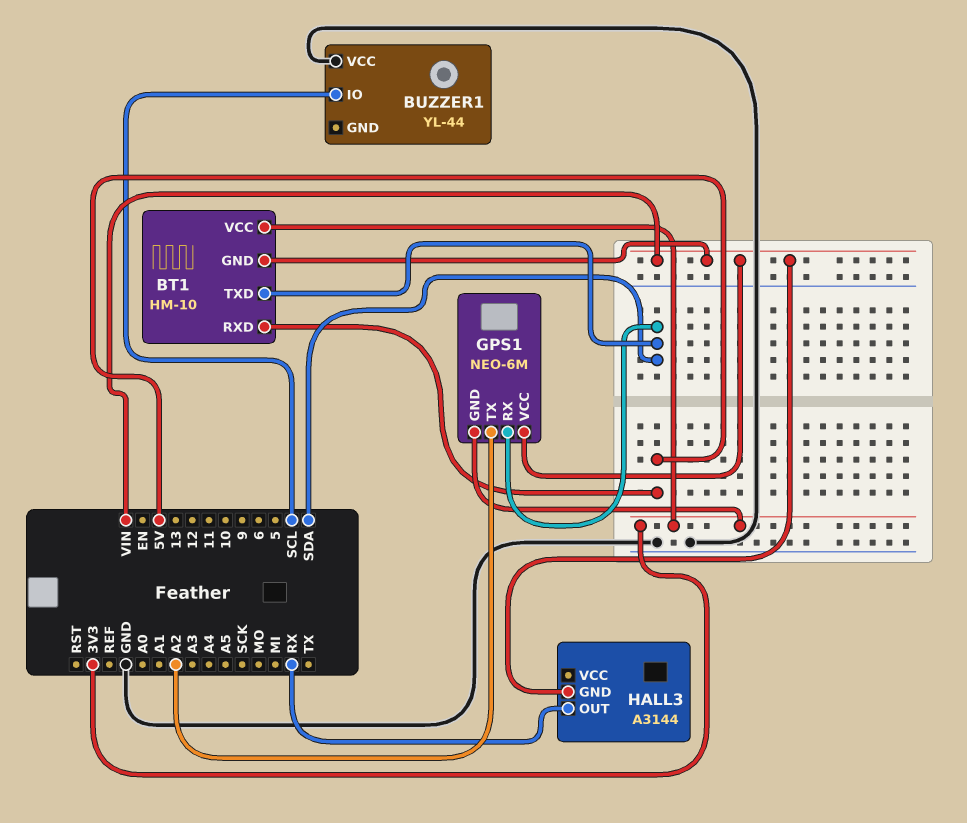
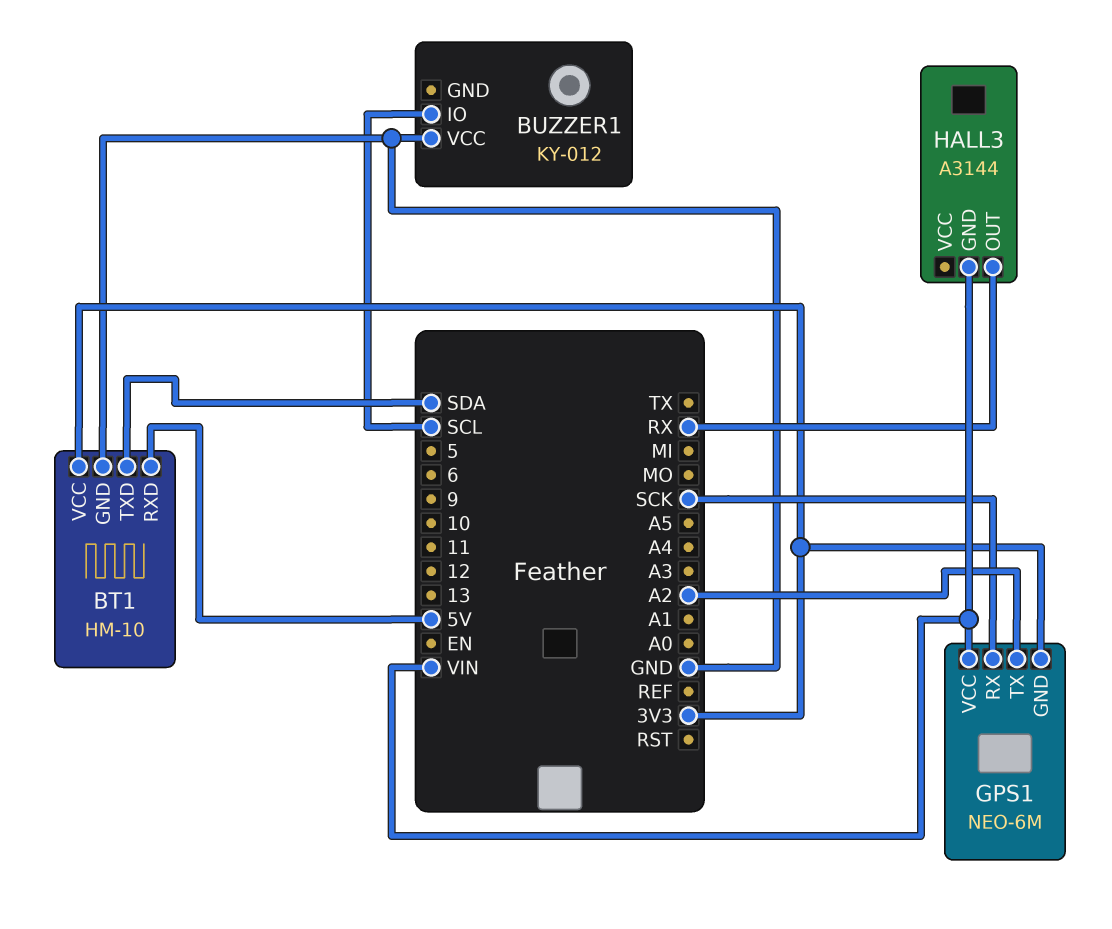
BT1 pin GND: VIN -> GND
BUZZER1: YL-44 -> KY-012
GPS1 pin RX: SDA -> SCK

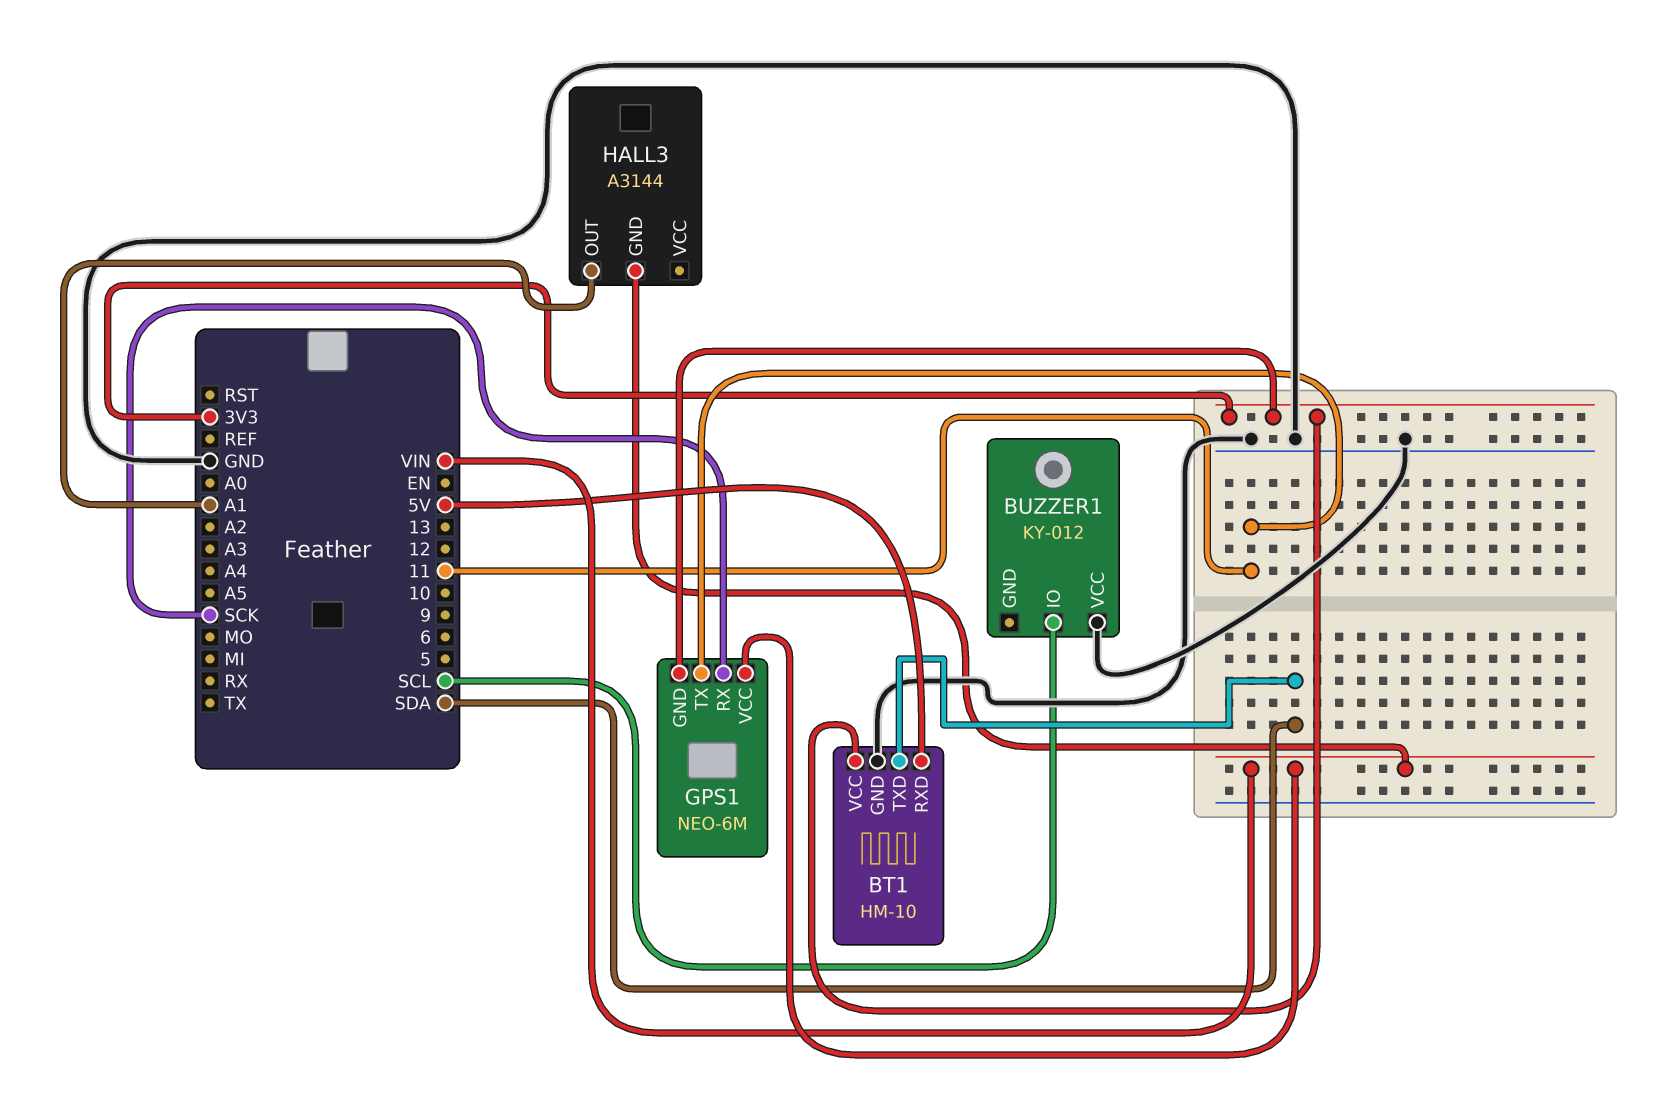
GPS1 pin TX: A2 -> 11
HALL3 pin OUT: RX -> A1

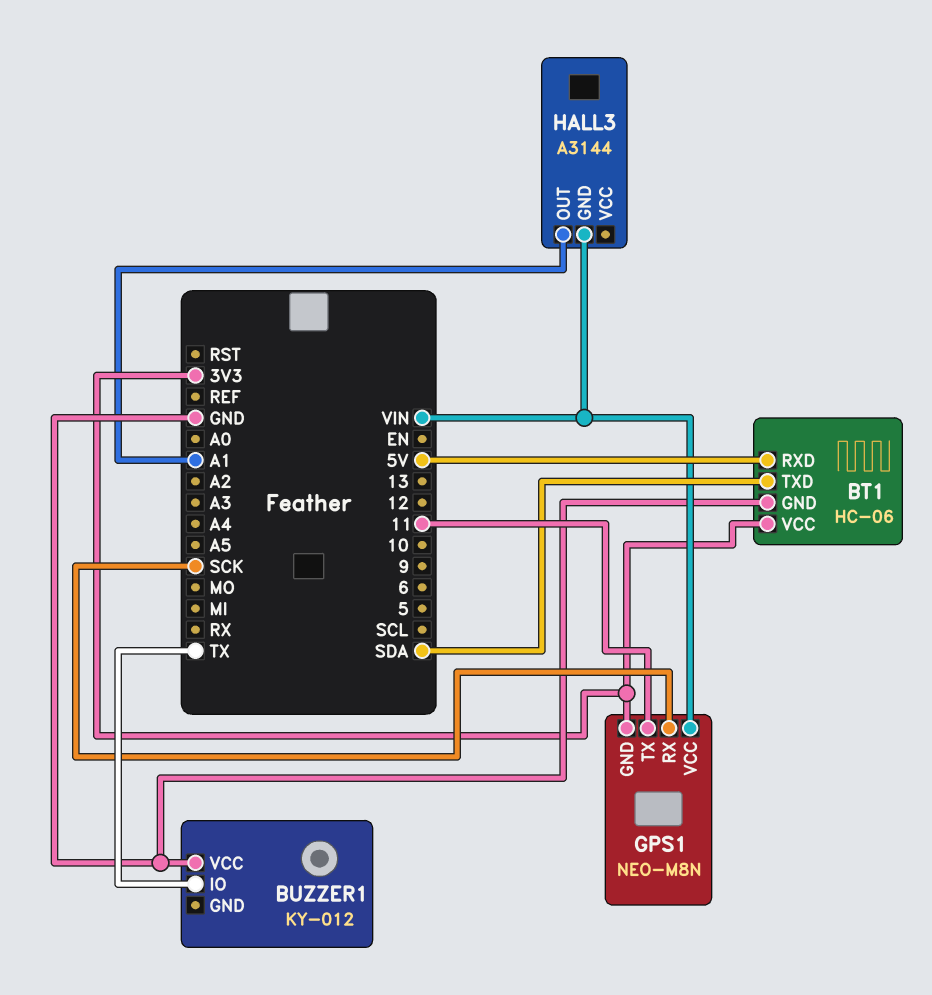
BT1: HM-10 -> HC-06
BUZZER1 pin IO: SCL -> TX
GPS1: NEO-6M -> NEO-M8N

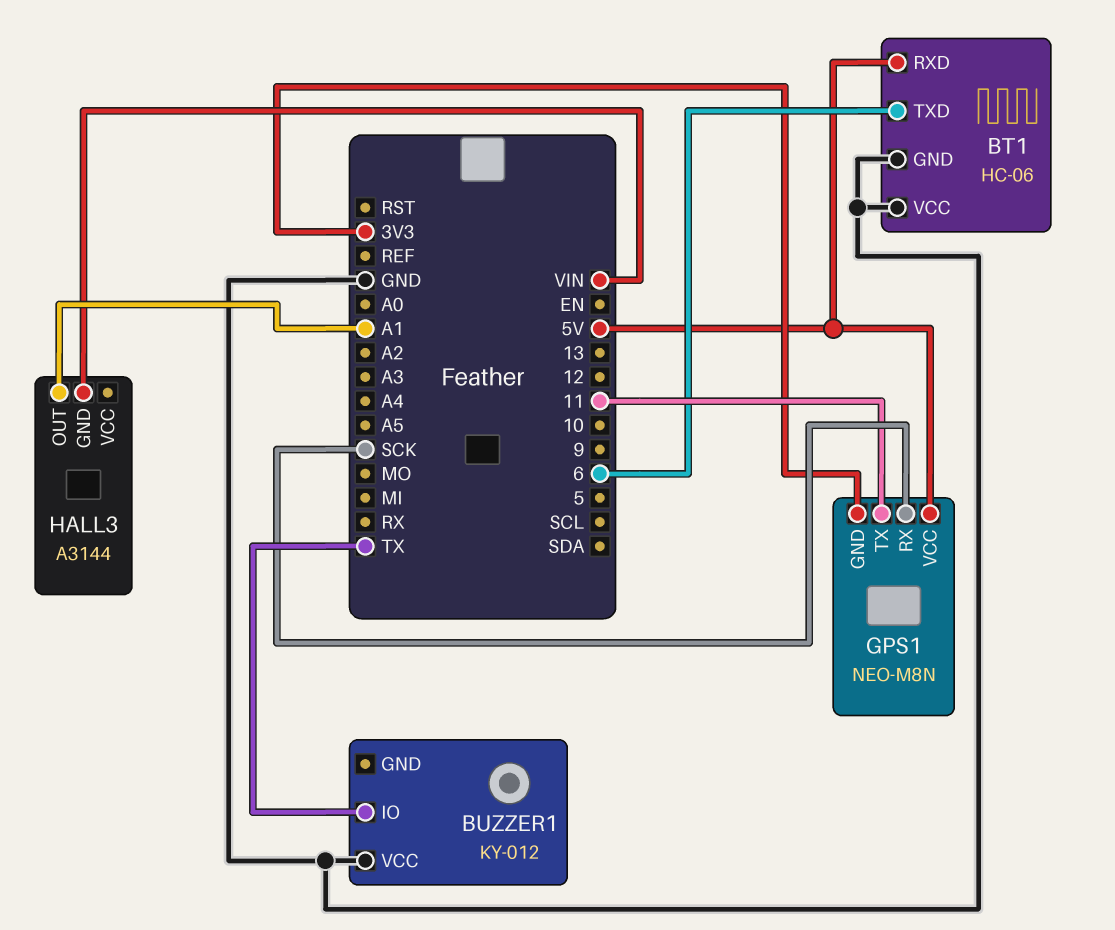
BT1 pin TXD: SDA -> 6
BT1 pin VCC: 3V3 -> GND
GPS1 pin VCC: VIN -> 5V

